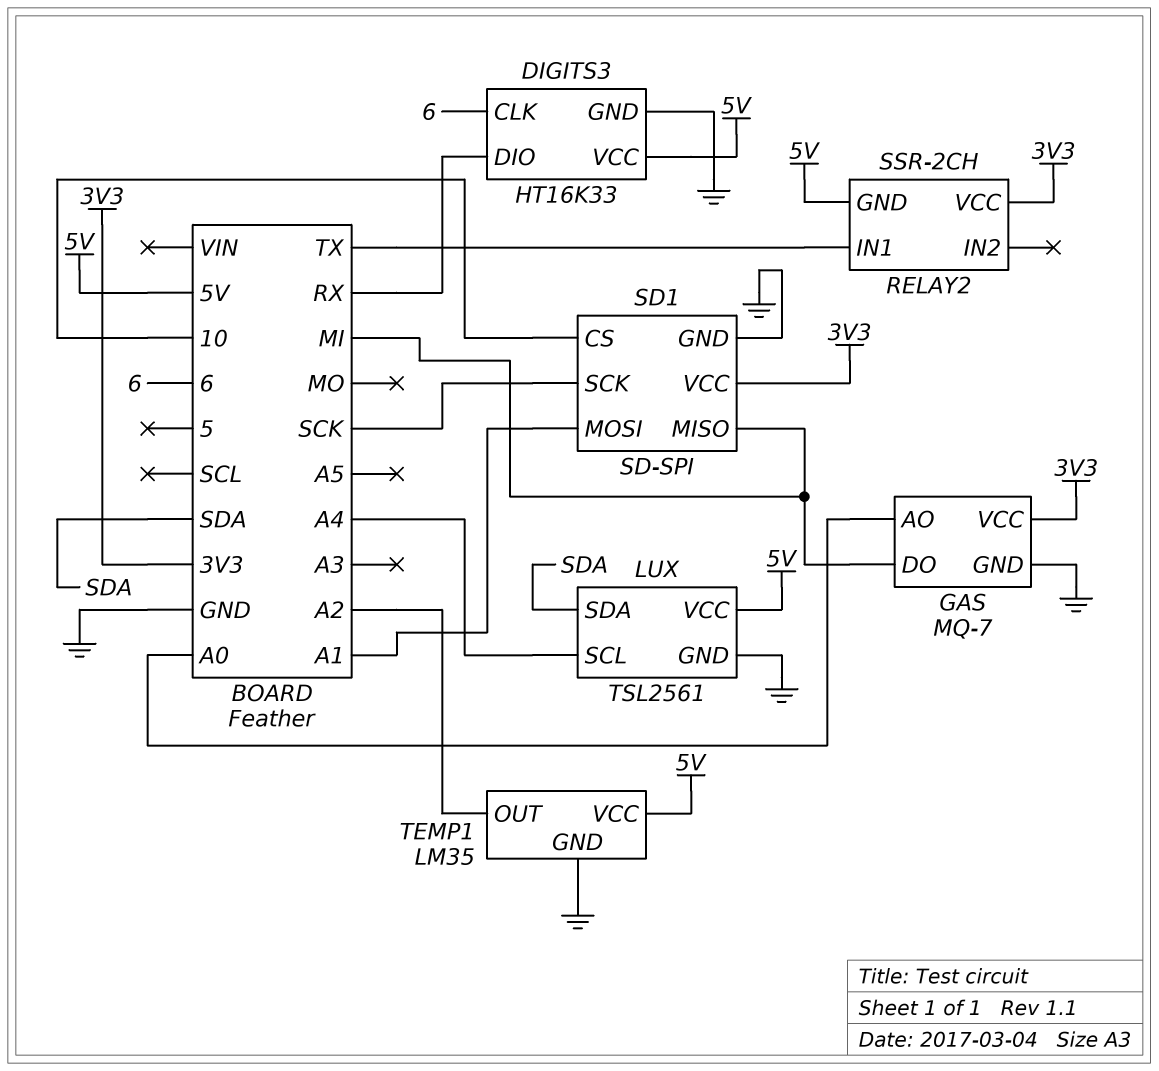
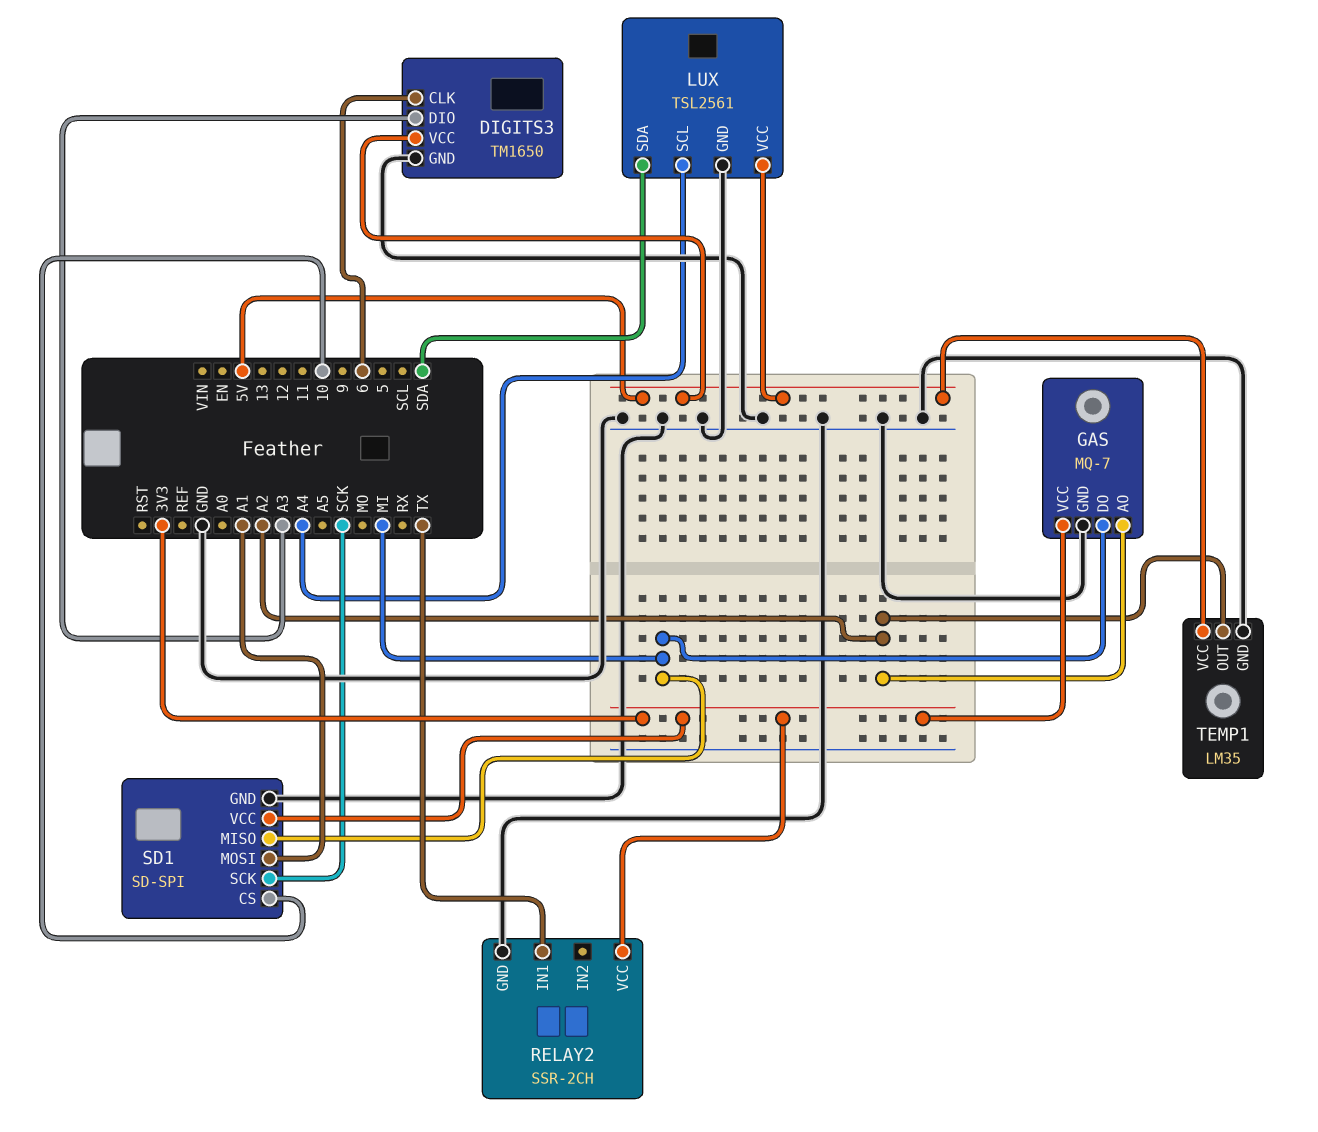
DIGITS3: HT16K33 -> TM1650
DIGITS3 pin DIO: RX -> A3
GAS pin AO: A0 -> A2
RELAY2 pin GND: 5V -> GND

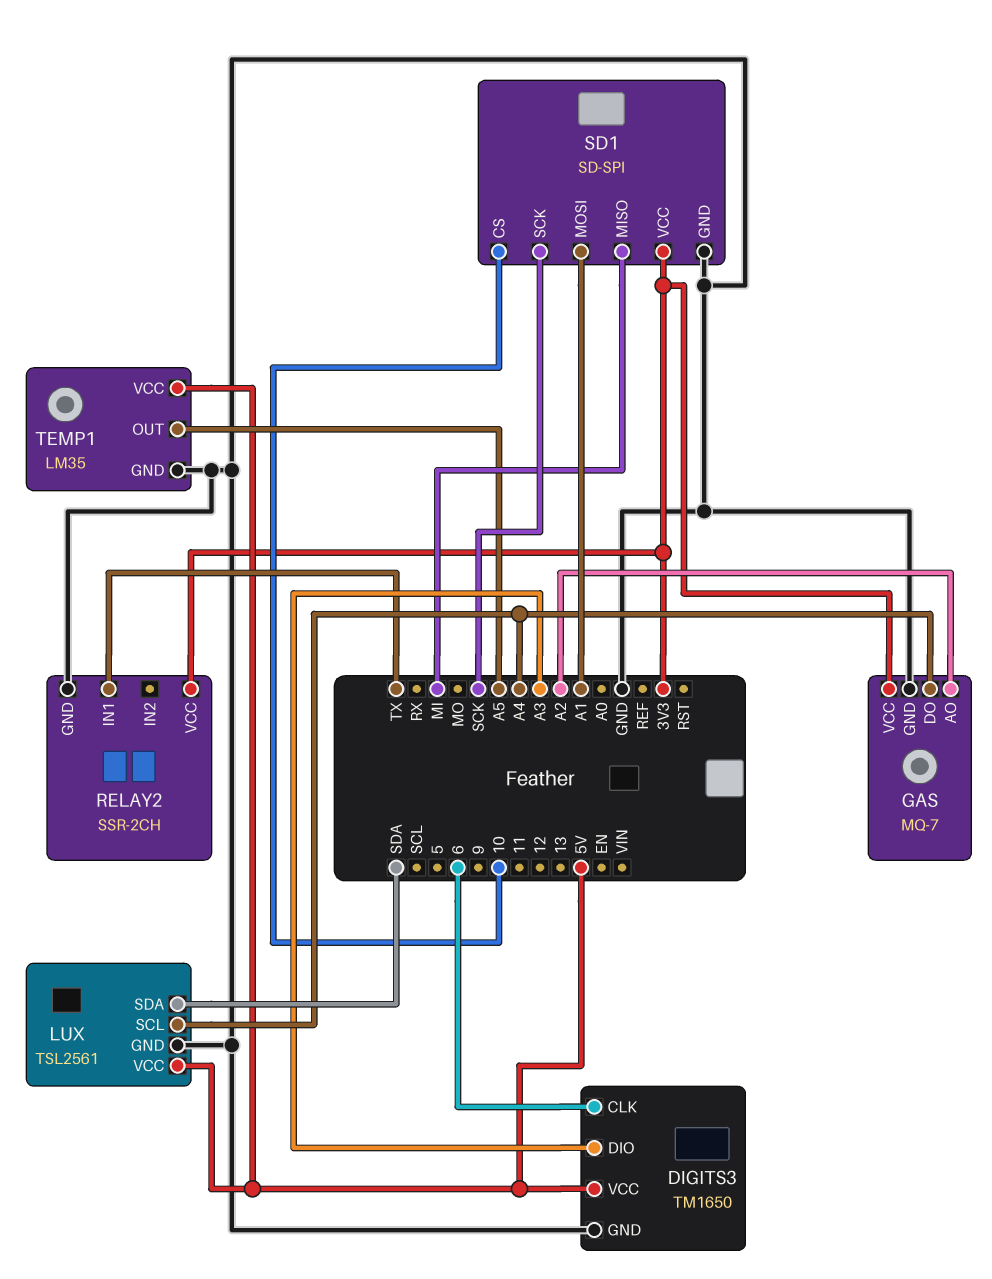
GAS pin DO: MI -> A4
TEMP1 pin OUT: A2 -> A5

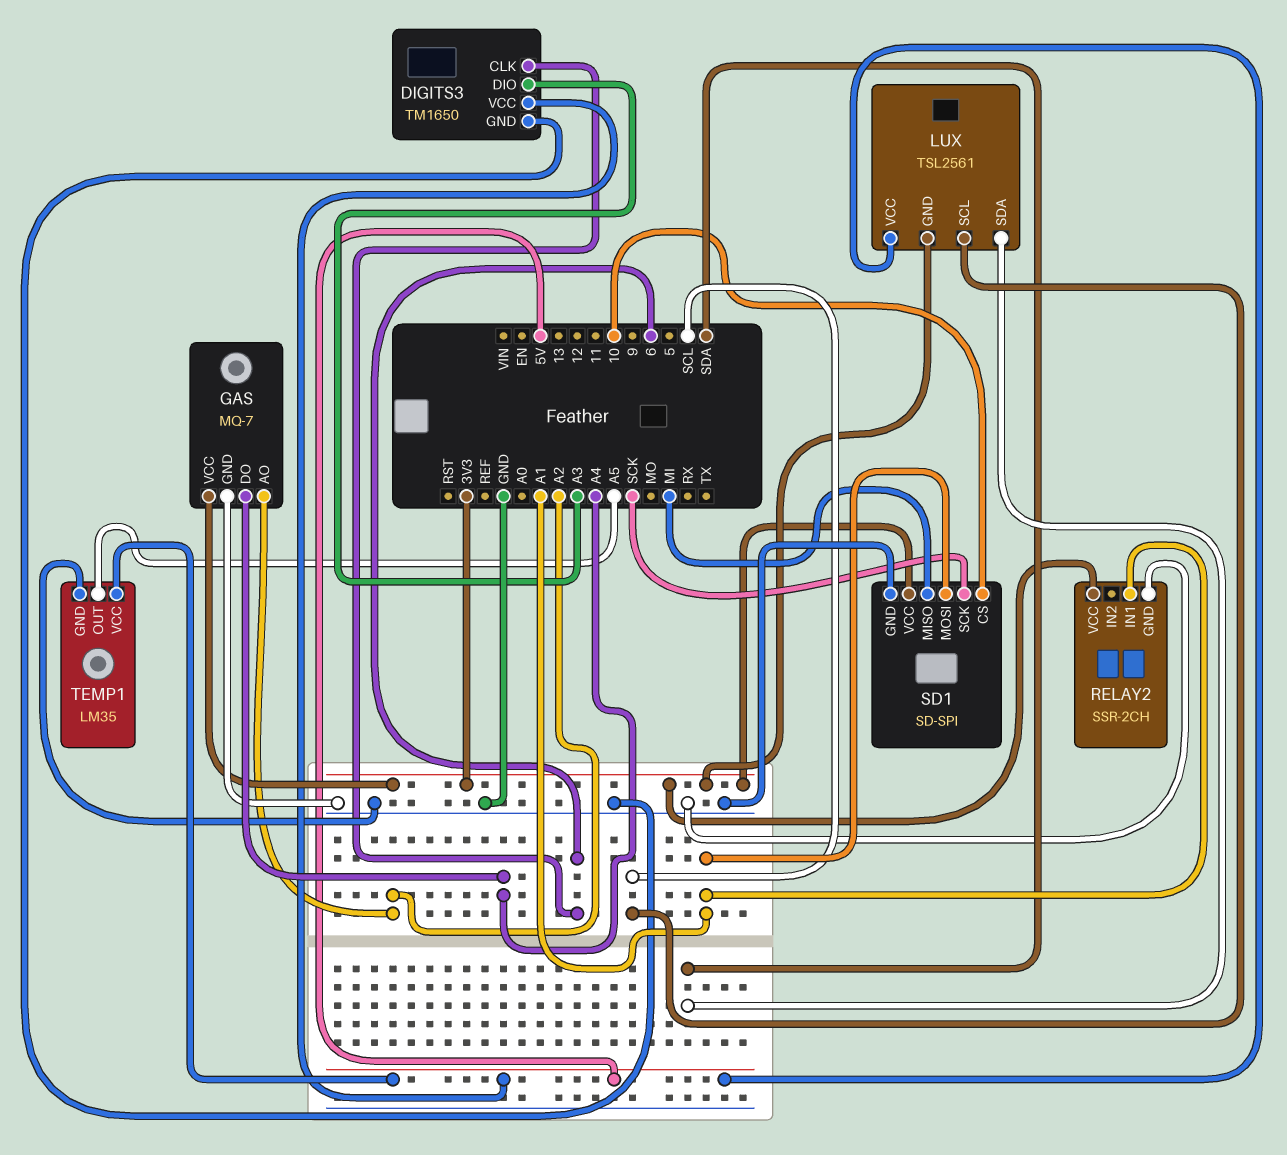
LUX pin GND: GND -> 3V3
LUX pin SCL: A4 -> SCL
RELAY2 pin IN1: TX -> A1

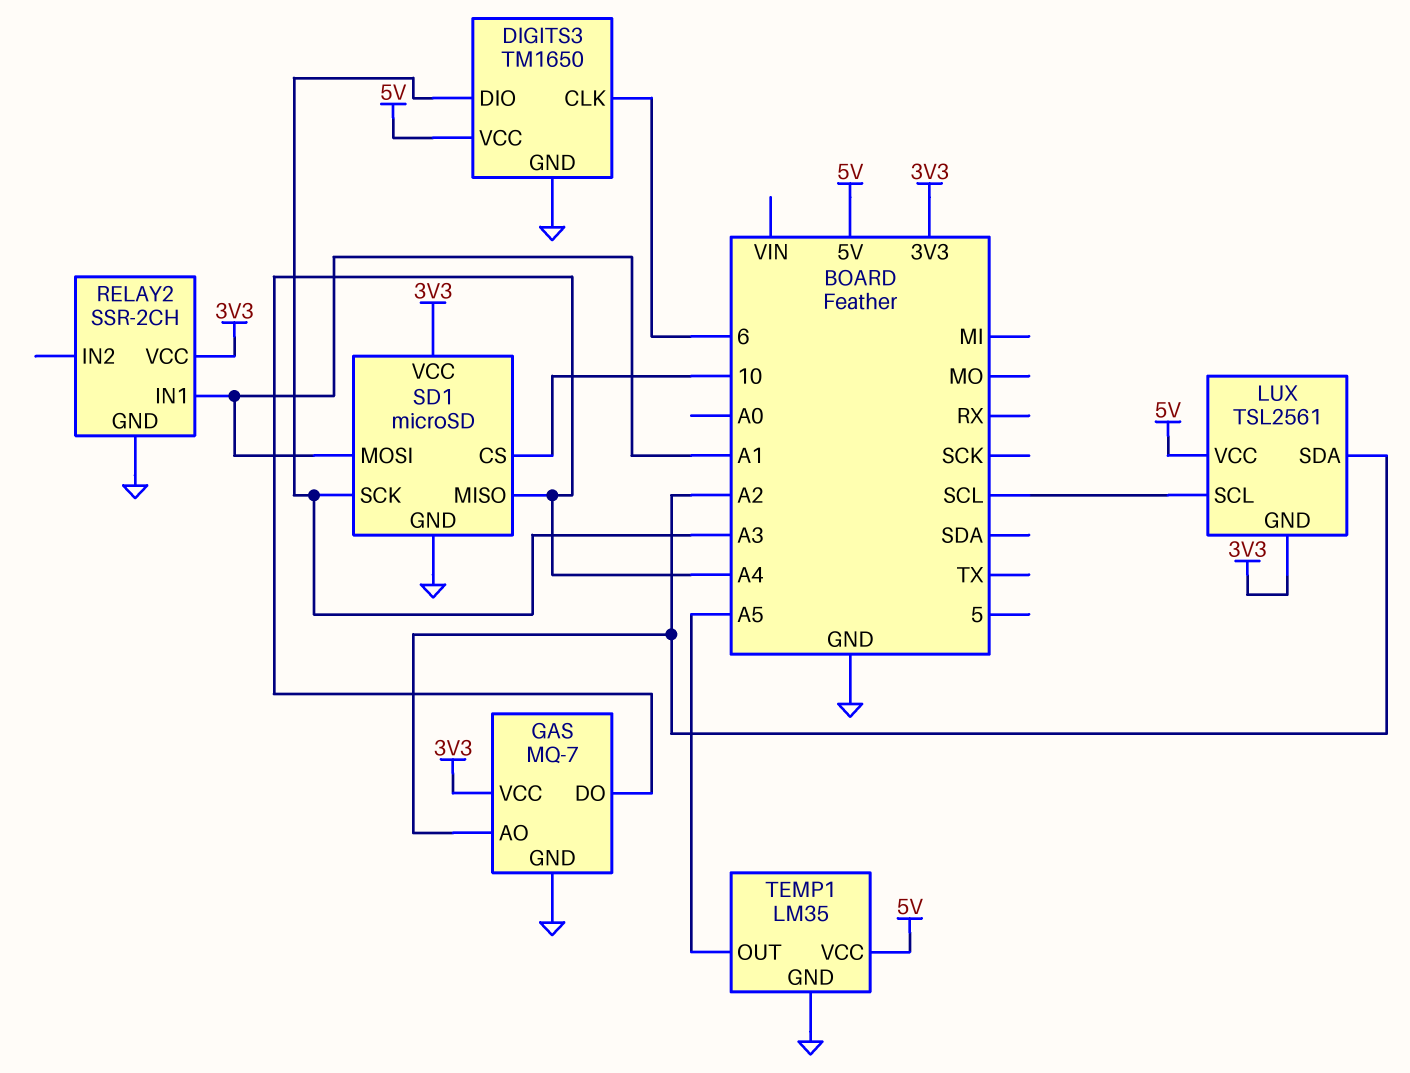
LUX pin SDA: SDA -> A2
SD1: SD-SPI -> microSD
SD1 pin MISO: MI -> A4
SD1 pin SCK: SCK -> A3

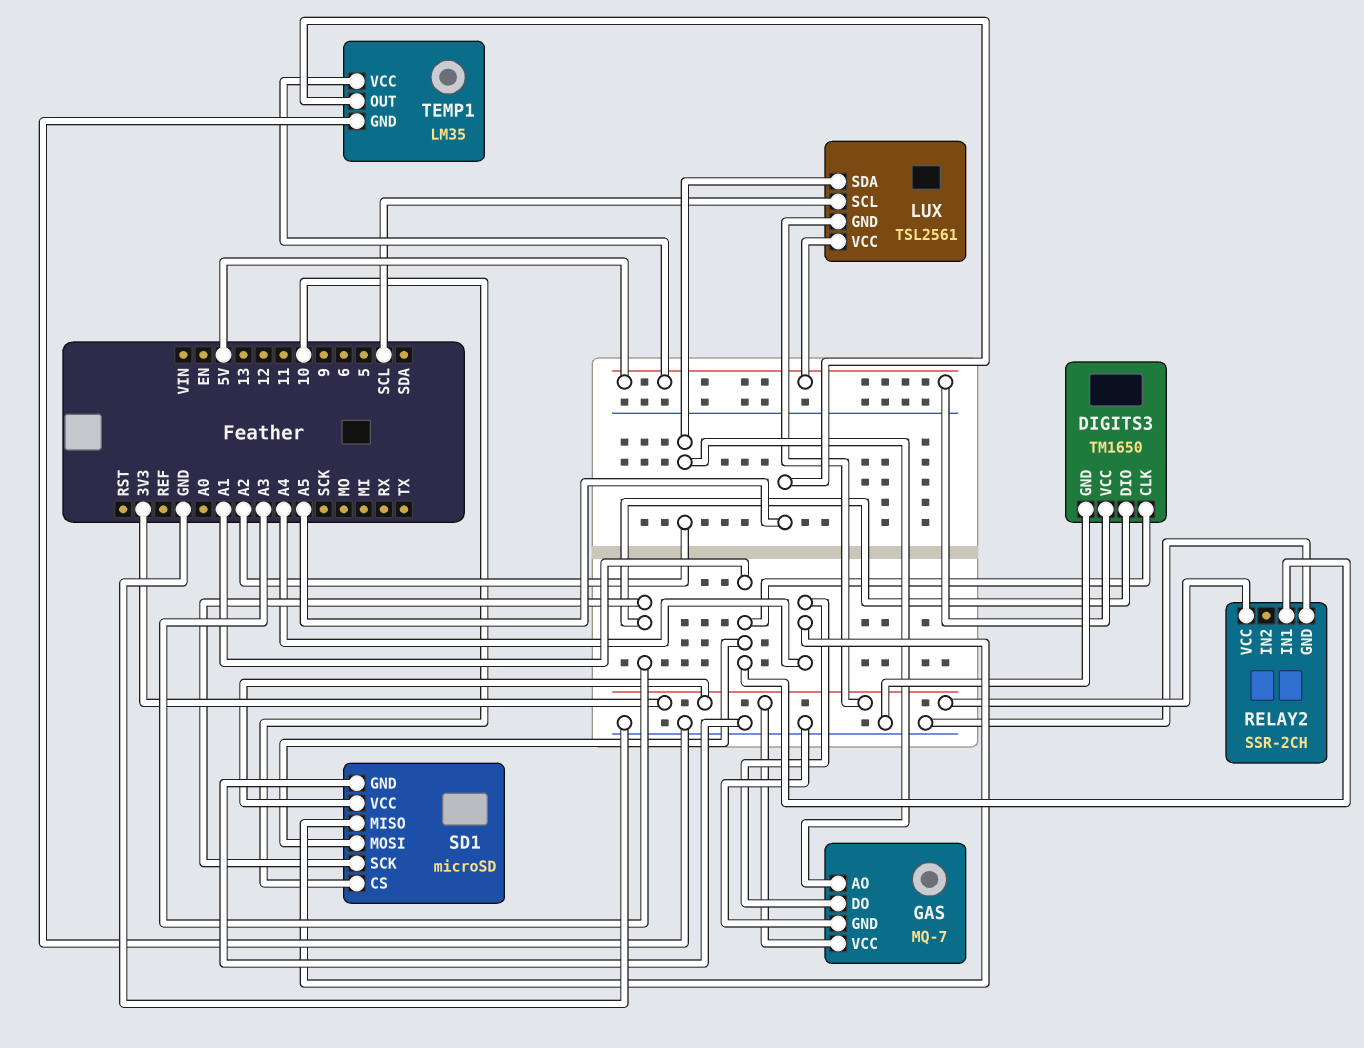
DIGITS3 pin CLK: 6 -> A1

